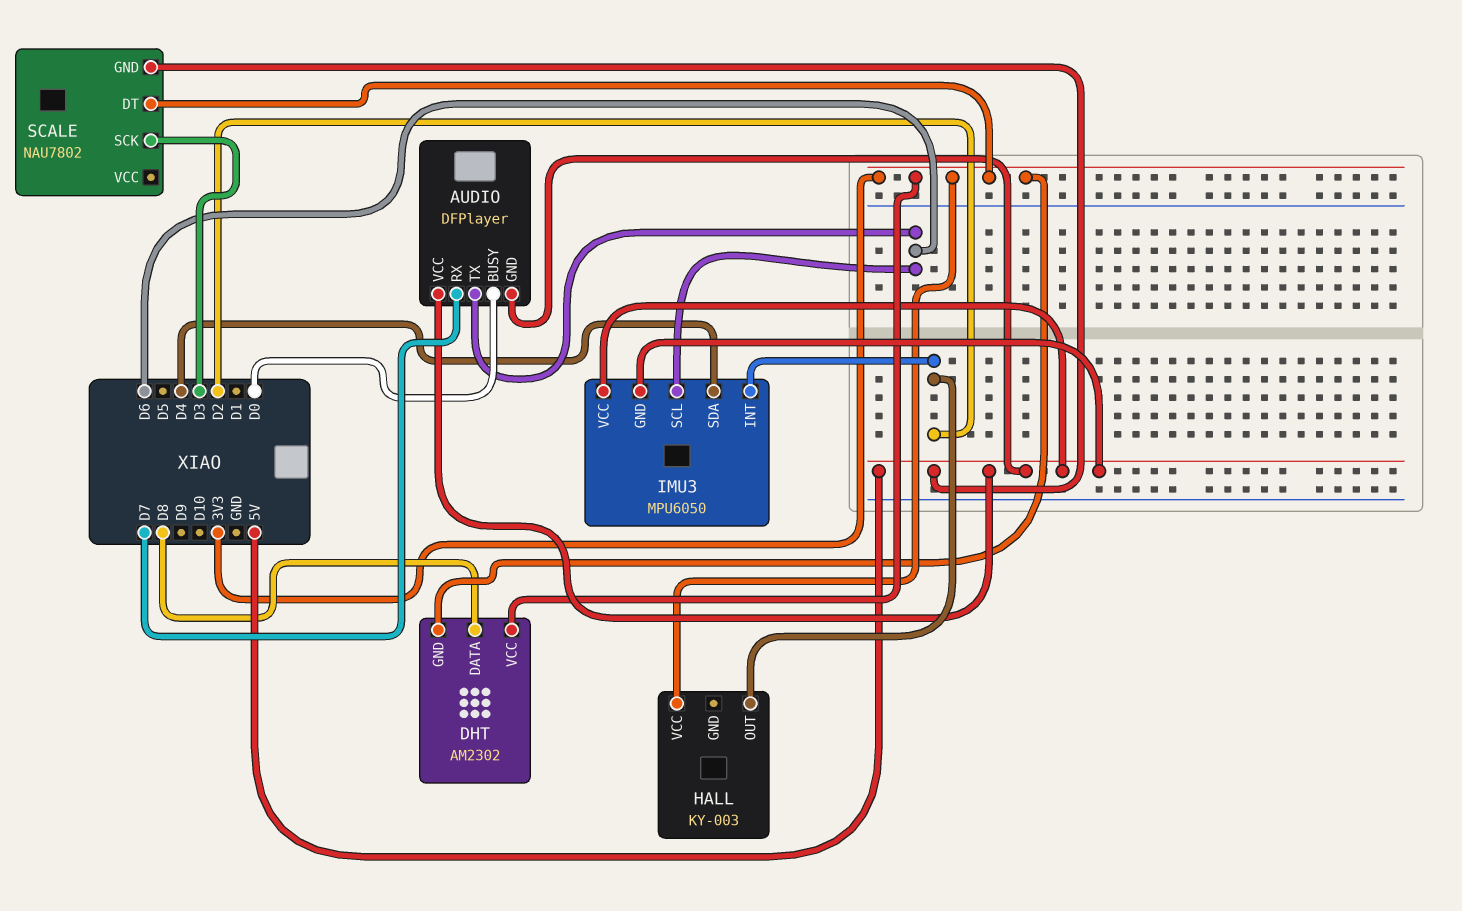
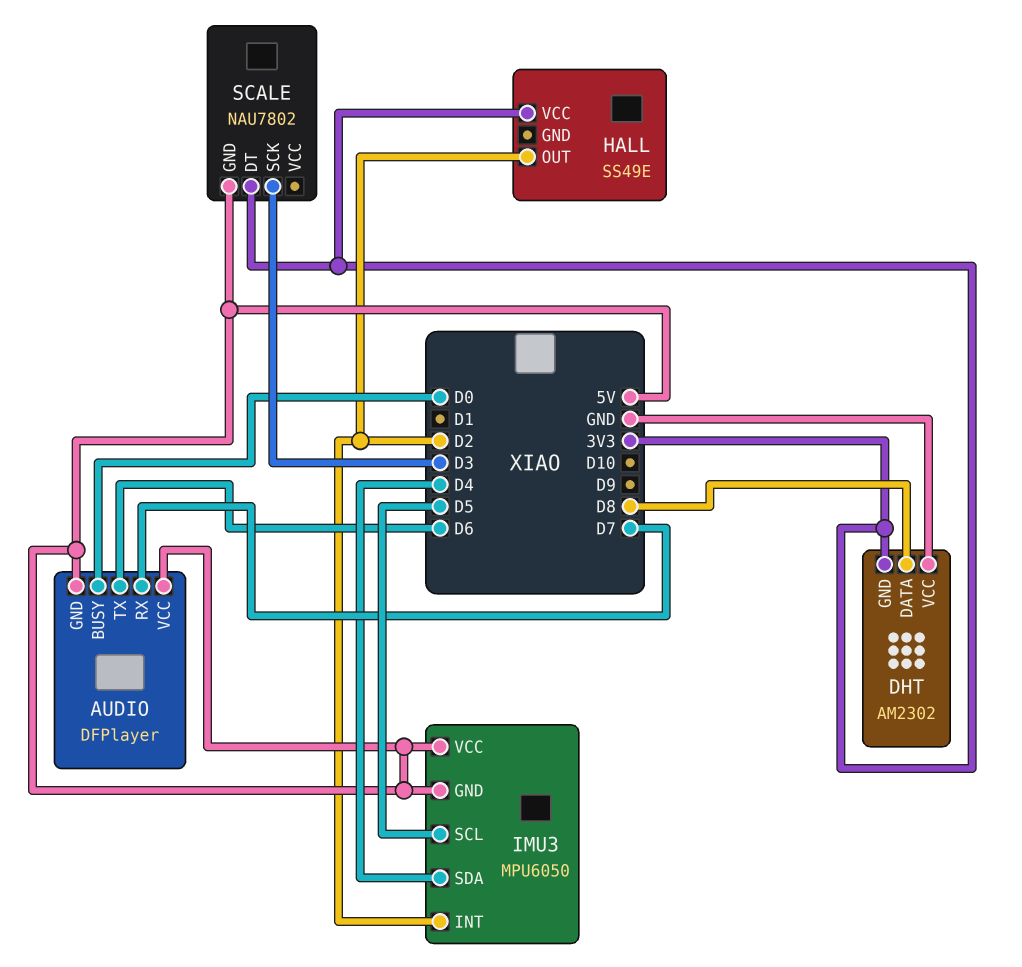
DHT pin VCC: 3V3 -> GND
HALL: KY-003 -> SS49E
IMU3 pin SCL: D6 -> D5

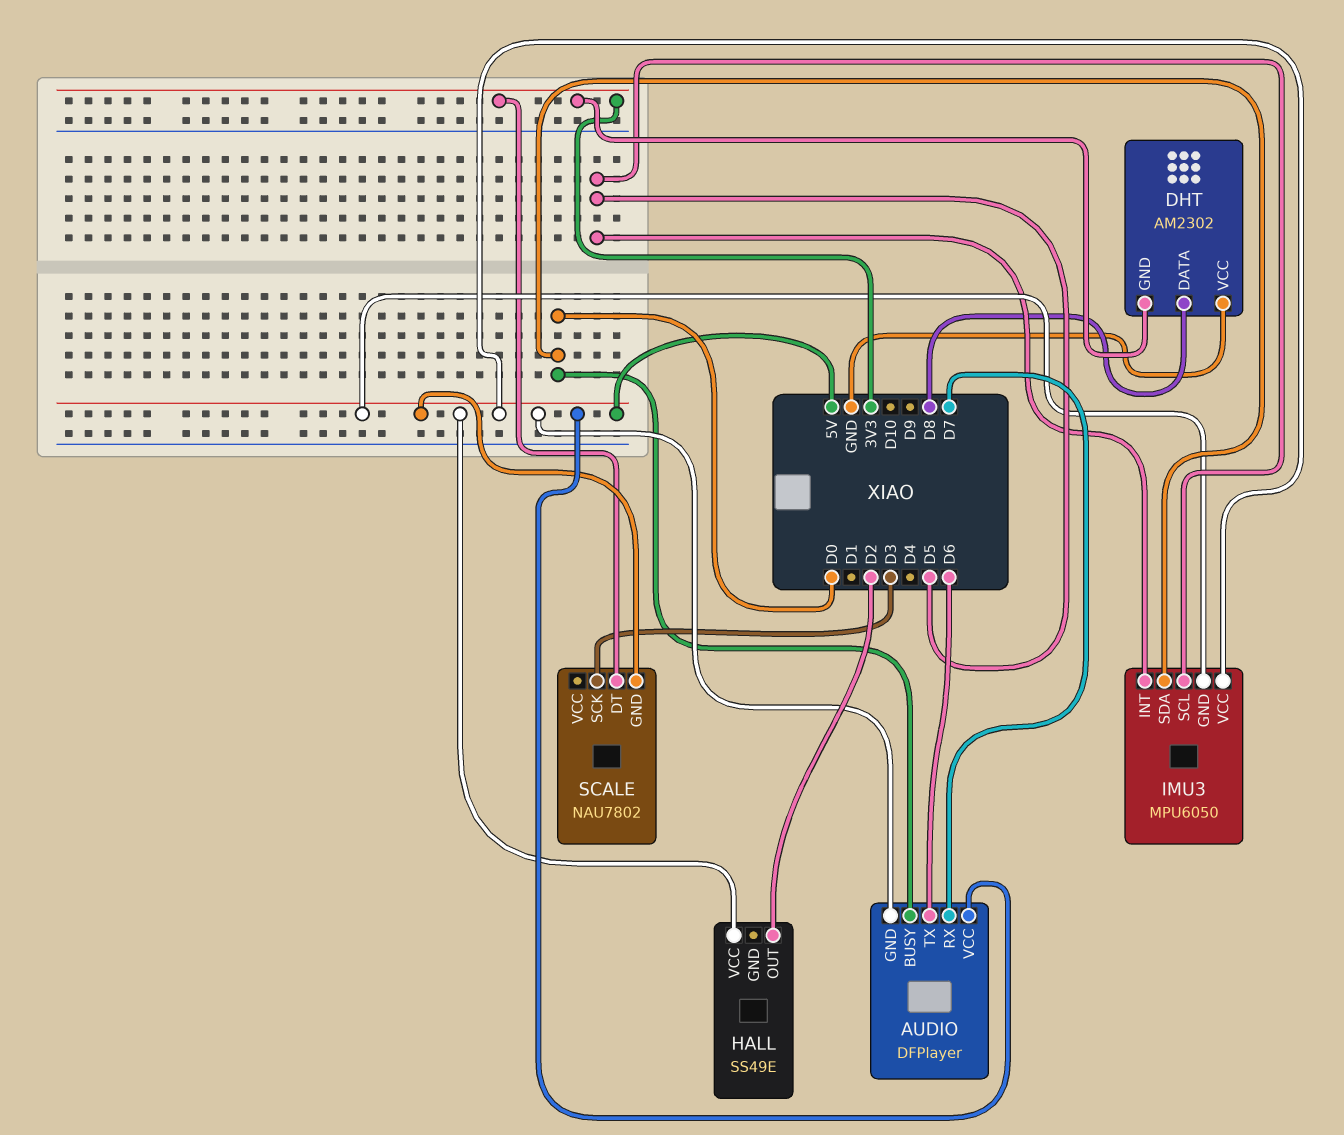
HALL pin VCC: 3V3 -> 5V
IMU3 pin INT: D2 -> D5
IMU3 pin SDA: D4 -> D0

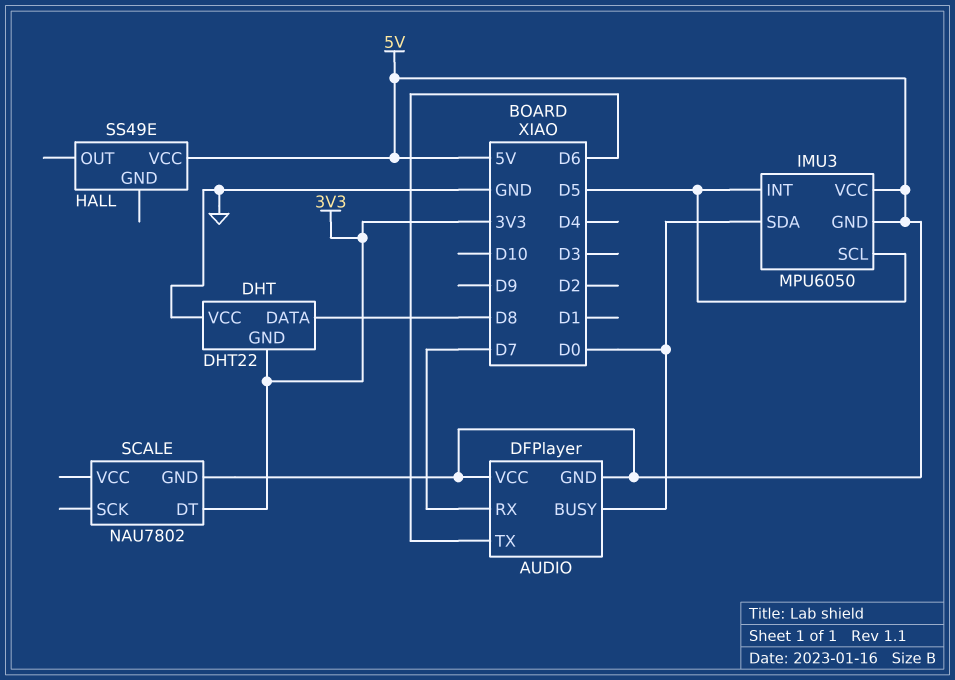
DHT: AM2302 -> DHT22
HALL pin OUT: D2 -> none
SCALE pin SCK: D3 -> none

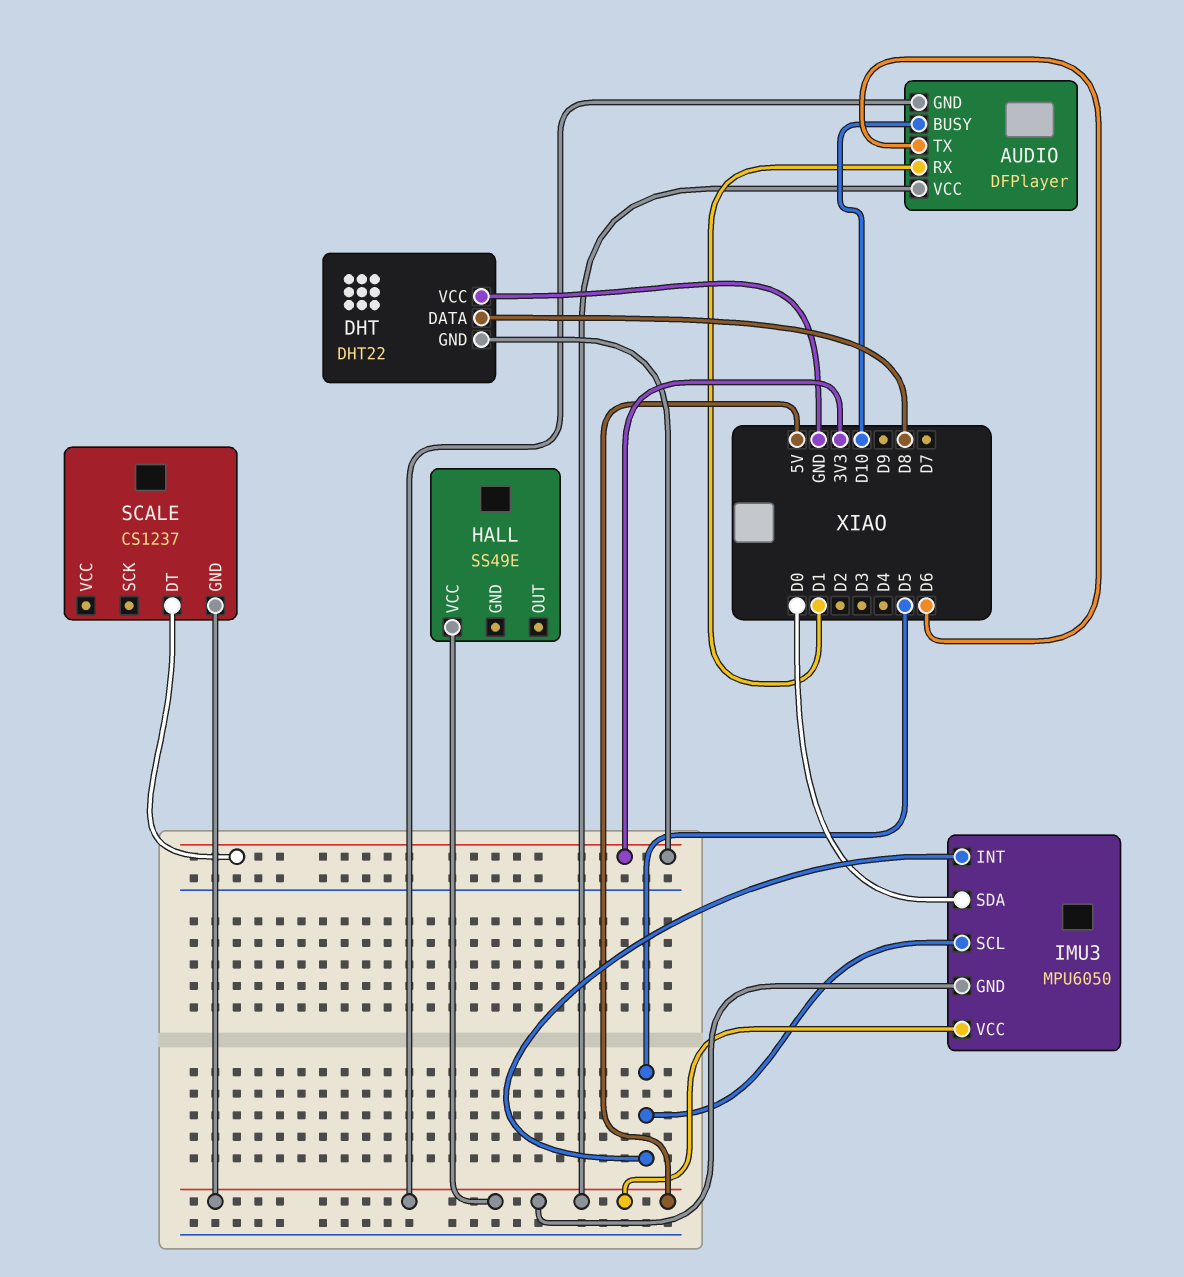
AUDIO pin BUSY: D0 -> D10
AUDIO pin RX: D7 -> D1
SCALE: NAU7802 -> CS1237

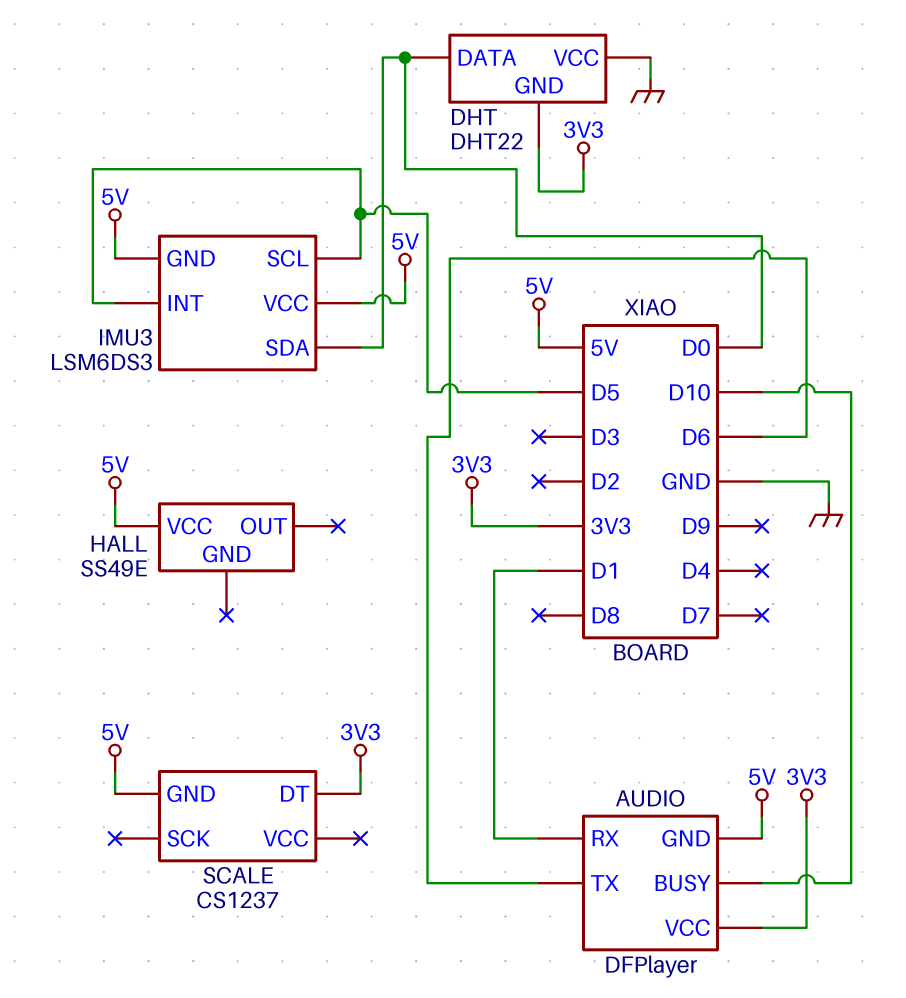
AUDIO pin VCC: 5V -> 3V3
DHT pin DATA: D8 -> D0
IMU3: MPU6050 -> LSM6DS3

